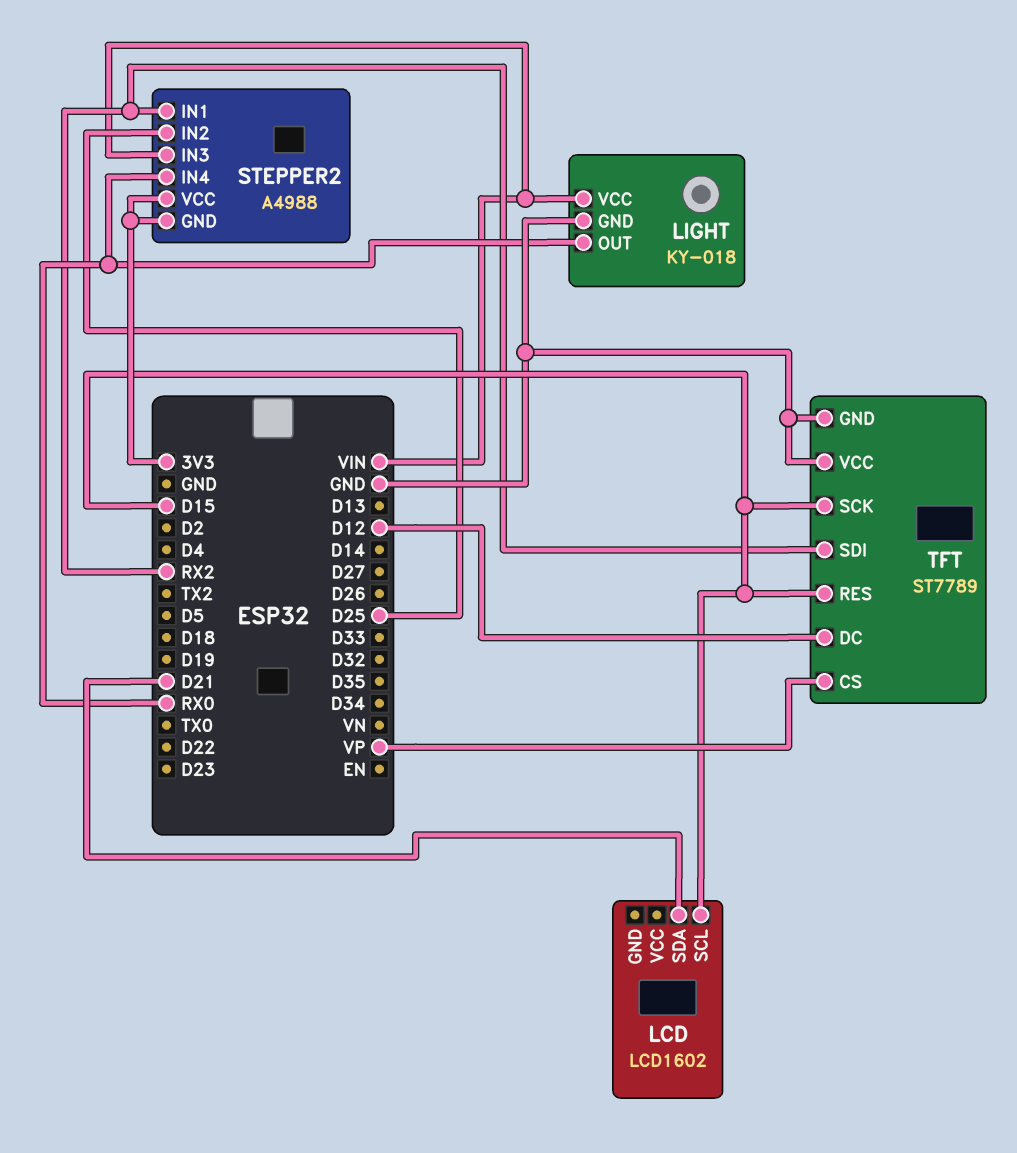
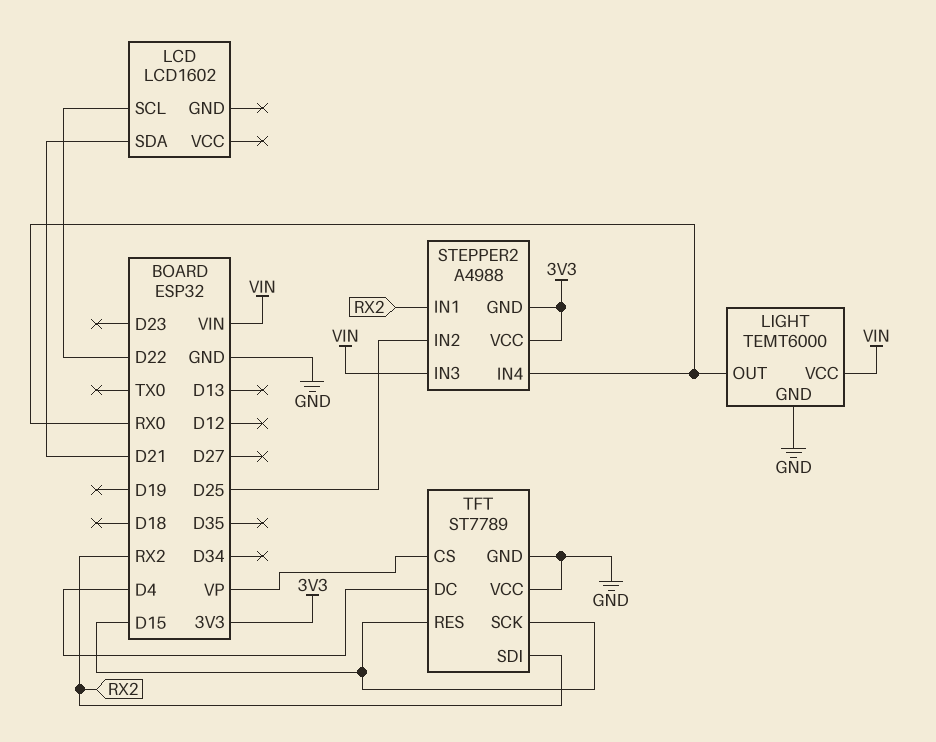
LCD pin SCL: D15 -> D22
LIGHT: KY-018 -> TEMT6000
TFT pin DC: D12 -> D4

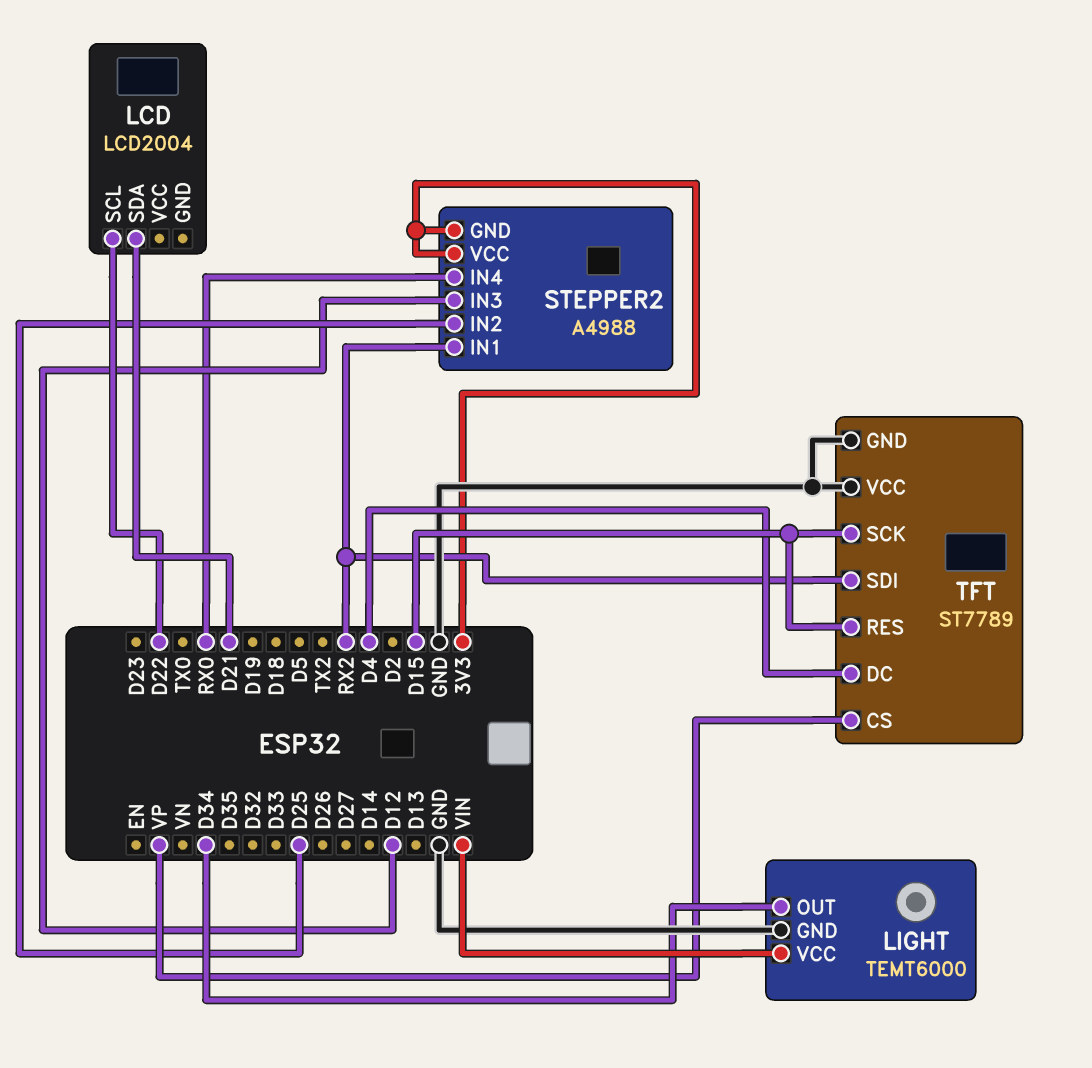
LCD: LCD1602 -> LCD2004
LIGHT pin OUT: RX0 -> D34
STEPPER2 pin IN3: VIN -> D12

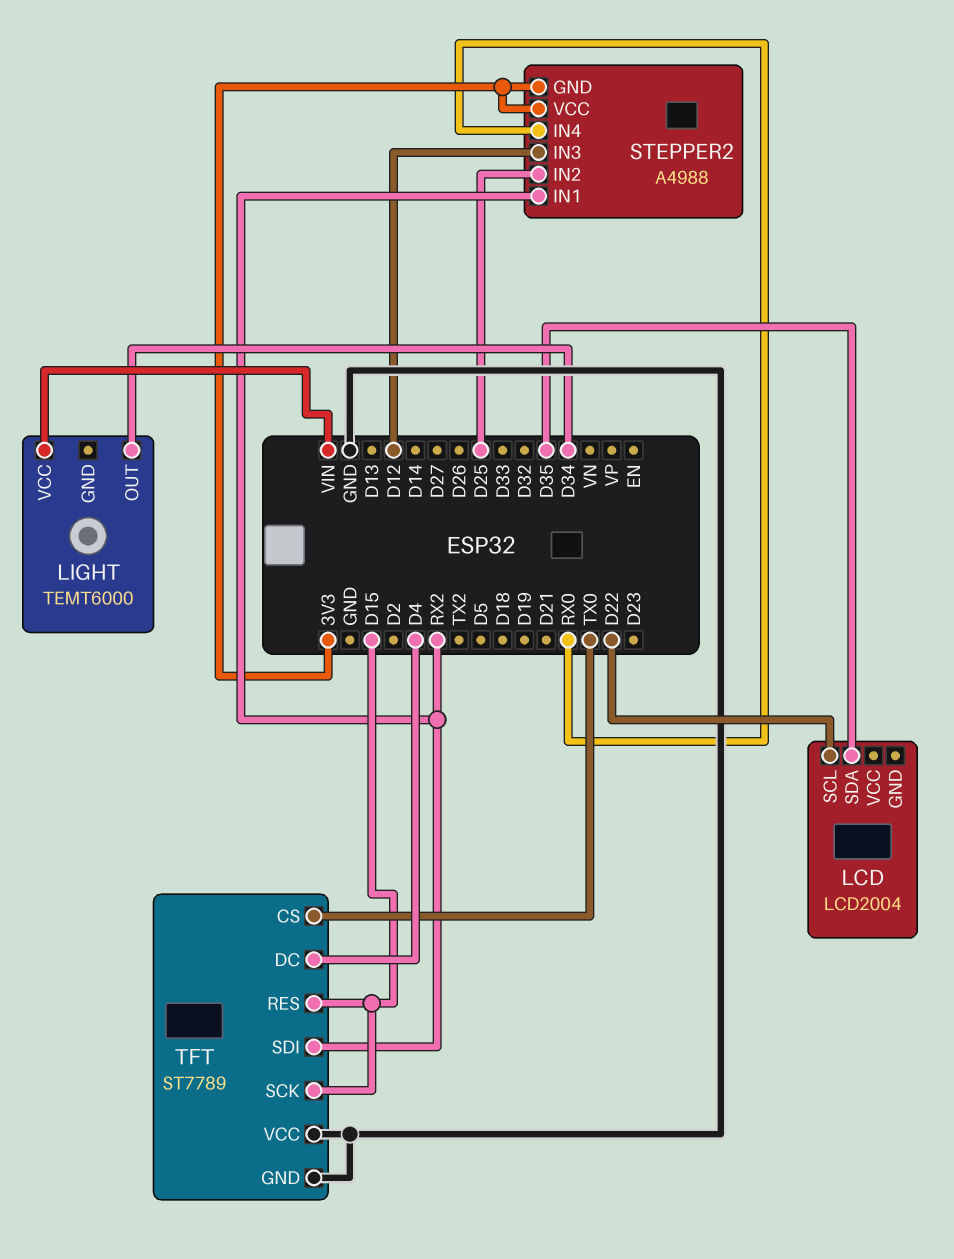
LCD pin SDA: D21 -> D35
LIGHT pin GND: GND -> none
TFT pin CS: VP -> TX0

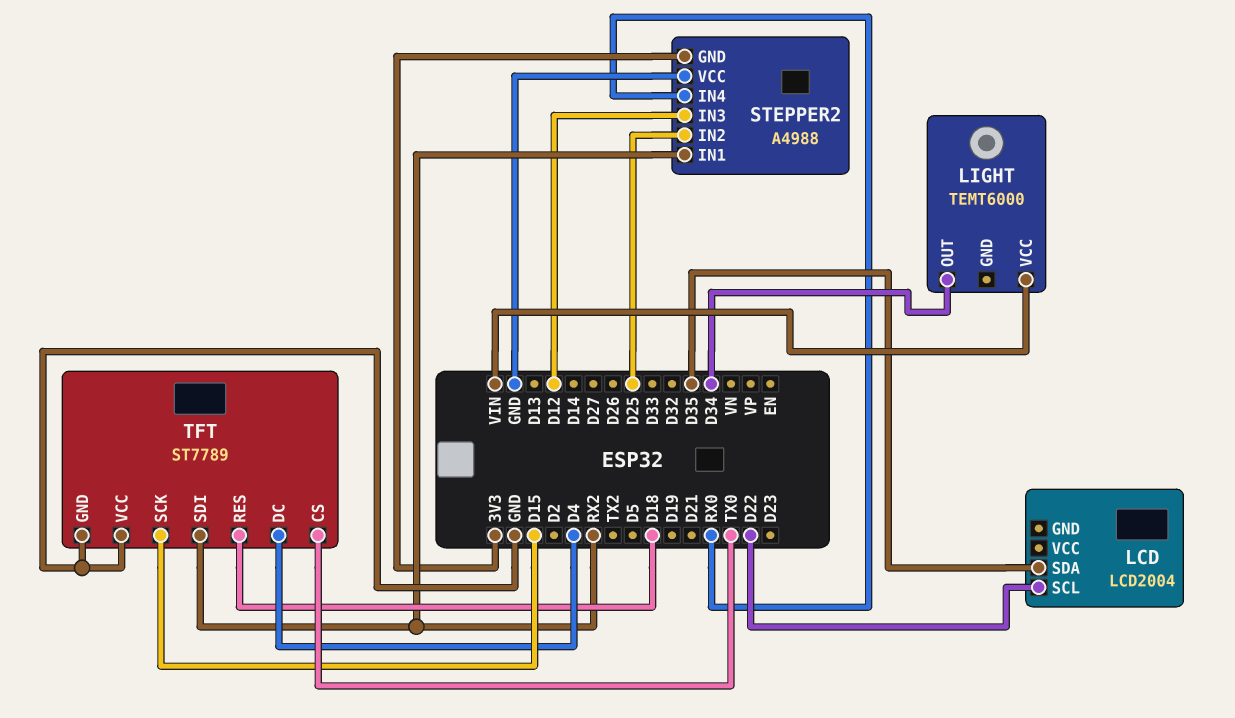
STEPPER2 pin VCC: 3V3 -> GND
TFT pin RES: D15 -> D18

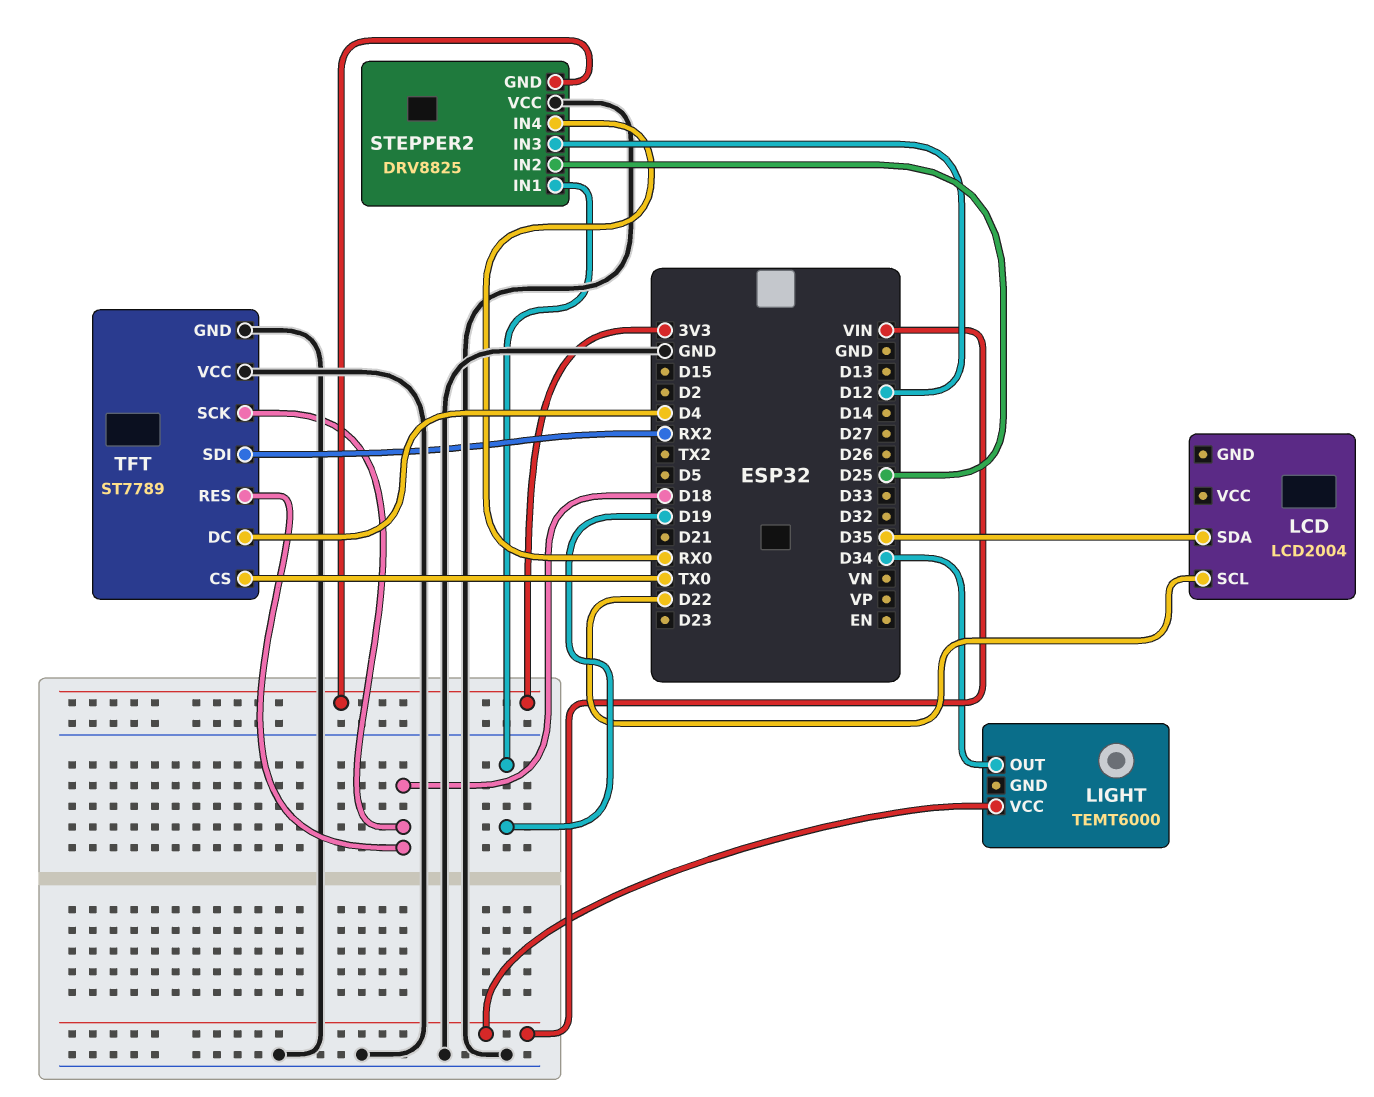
STEPPER2: A4988 -> DRV8825
STEPPER2 pin IN1: RX2 -> D19
TFT pin SCK: D15 -> D18

